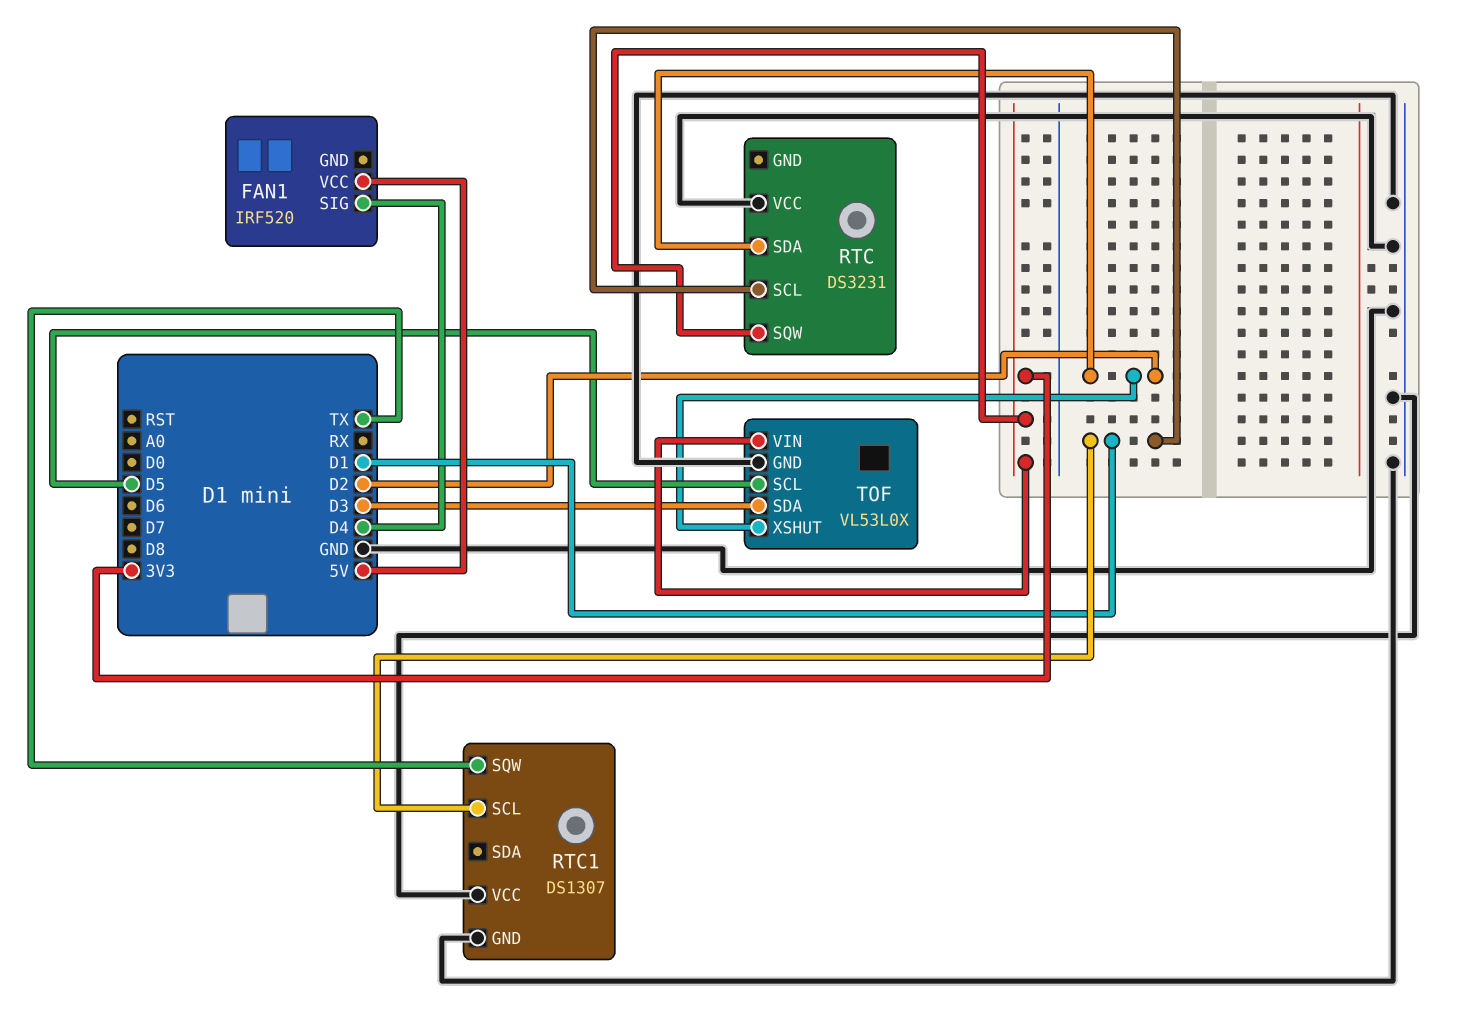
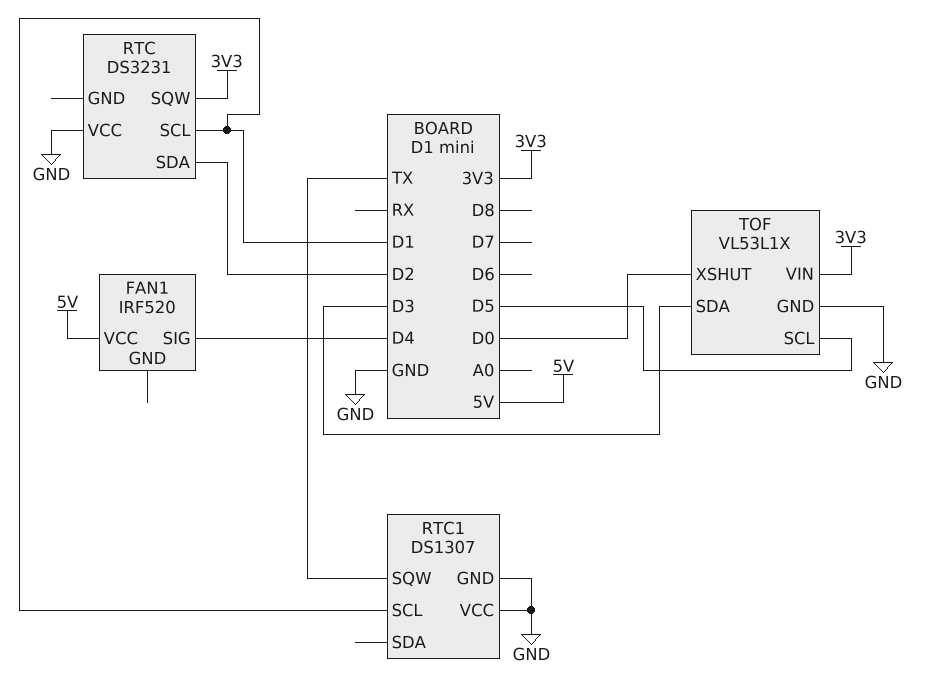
TOF: VL53L0X -> VL53L1X
TOF pin XSHUT: D2 -> D0

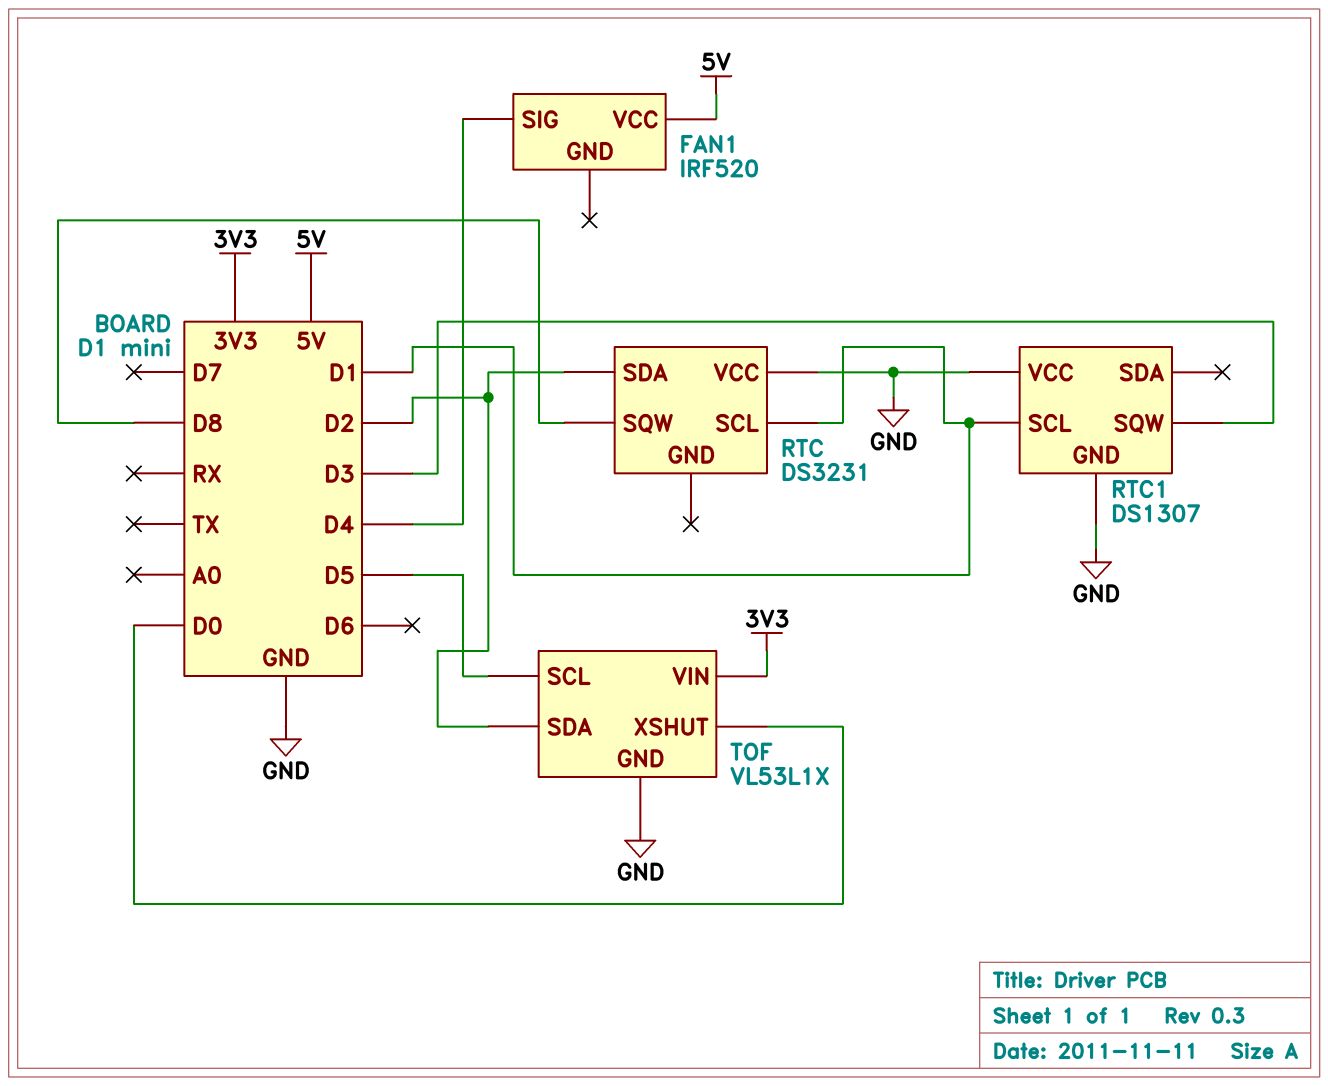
RTC pin SQW: 3V3 -> D8
RTC1 pin SQW: TX -> D3
TOF pin SDA: D3 -> D2

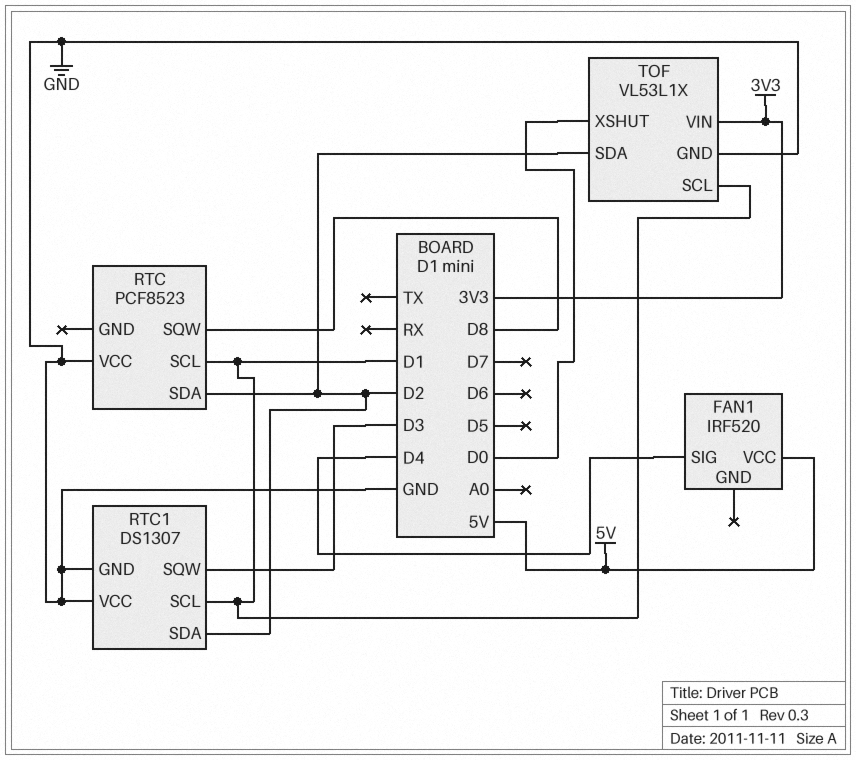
RTC: DS3231 -> PCF8523
RTC1 pin SDA: none -> D2
TOF pin SCL: D5 -> D1

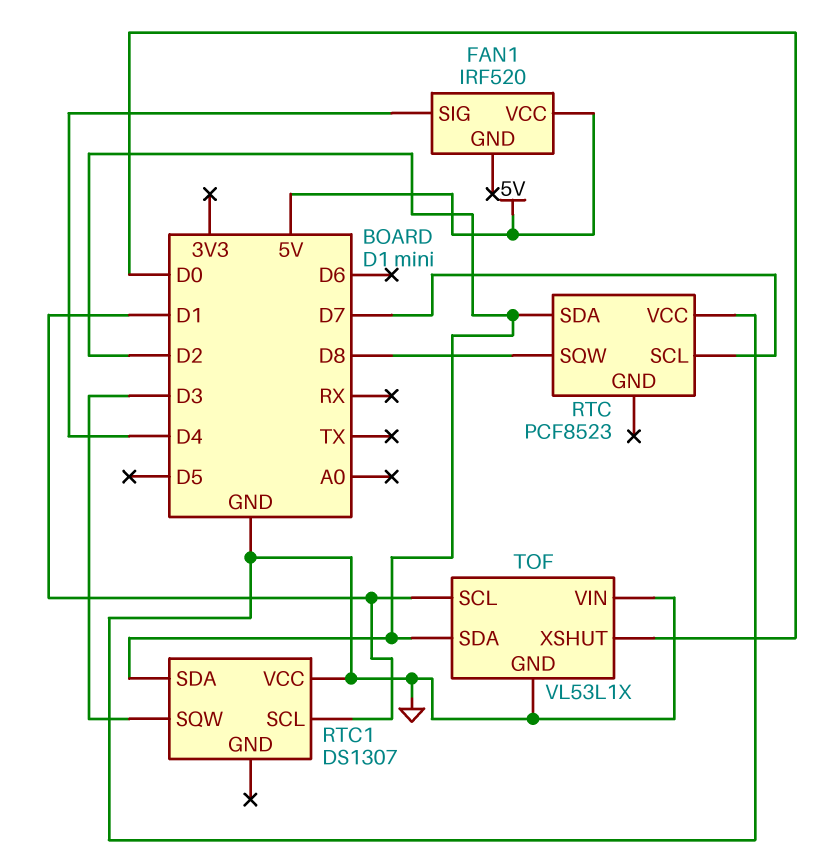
RTC pin SCL: D1 -> D7
RTC1 pin GND: GND -> none
TOF pin VIN: 3V3 -> GND

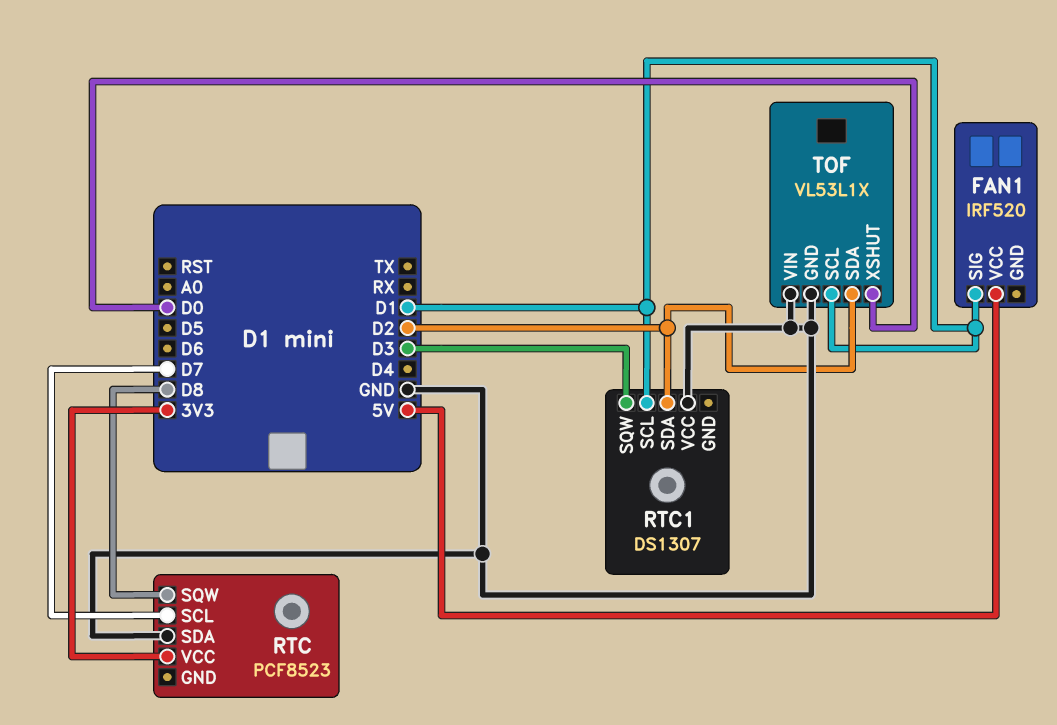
FAN1 pin SIG: D4 -> D1
RTC pin SDA: D2 -> GND
RTC pin VCC: GND -> 3V3

